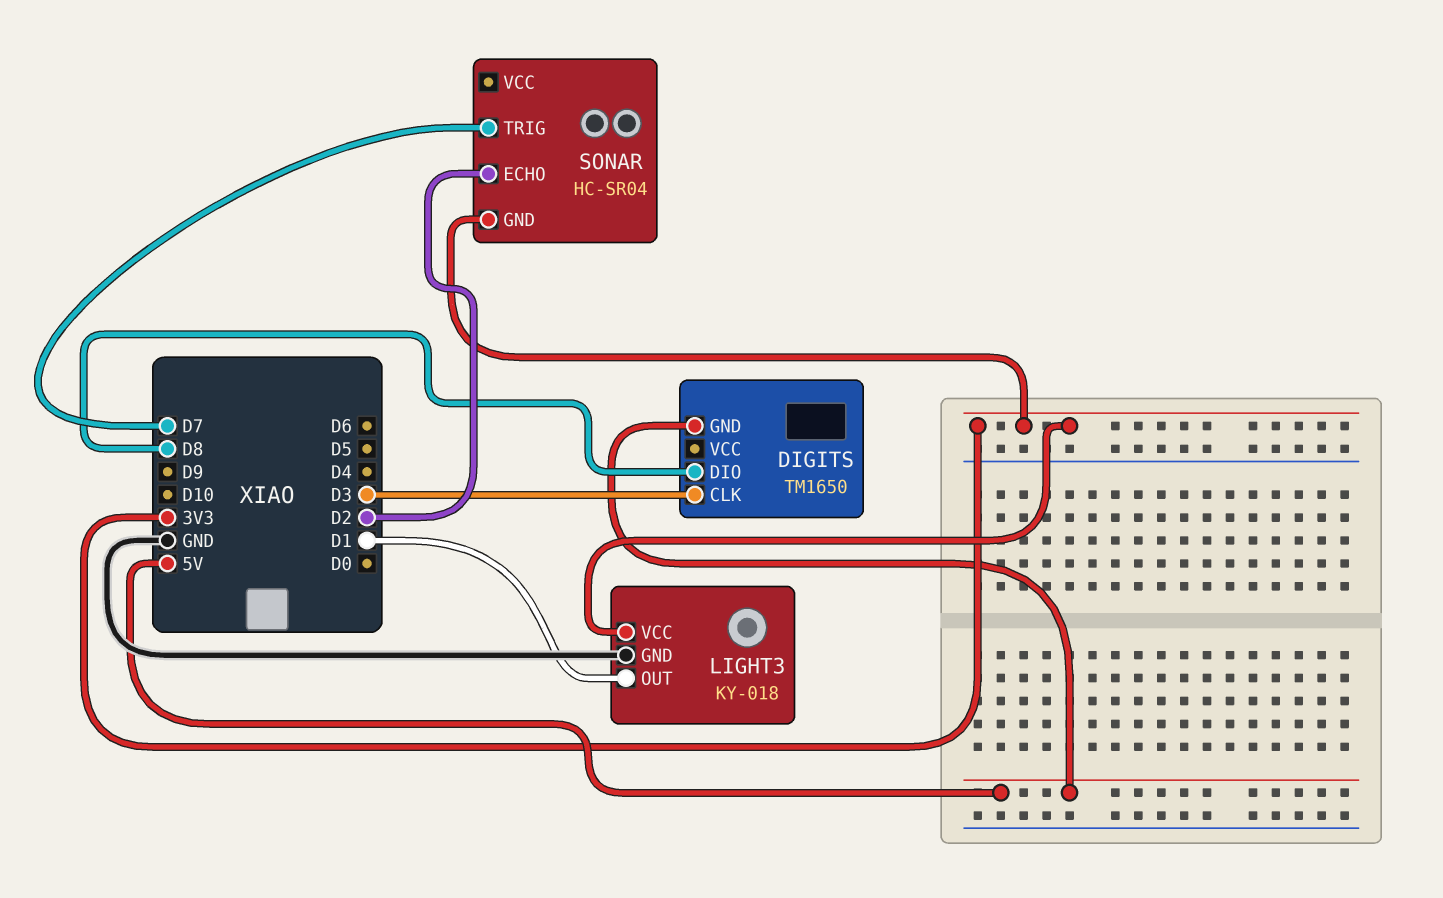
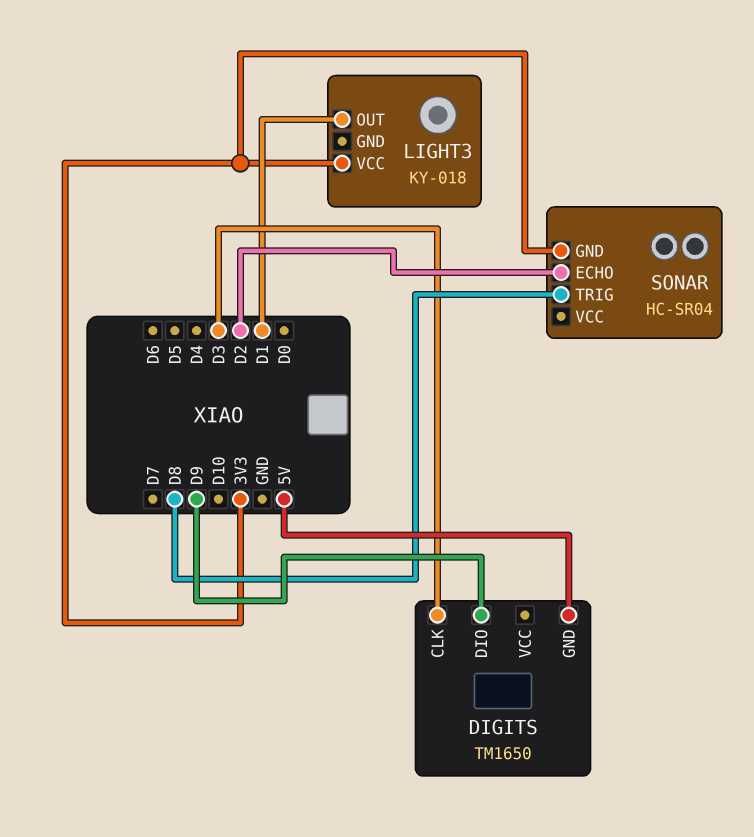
DIGITS pin DIO: D8 -> D9
LIGHT3 pin GND: GND -> none
SONAR pin TRIG: D7 -> D8

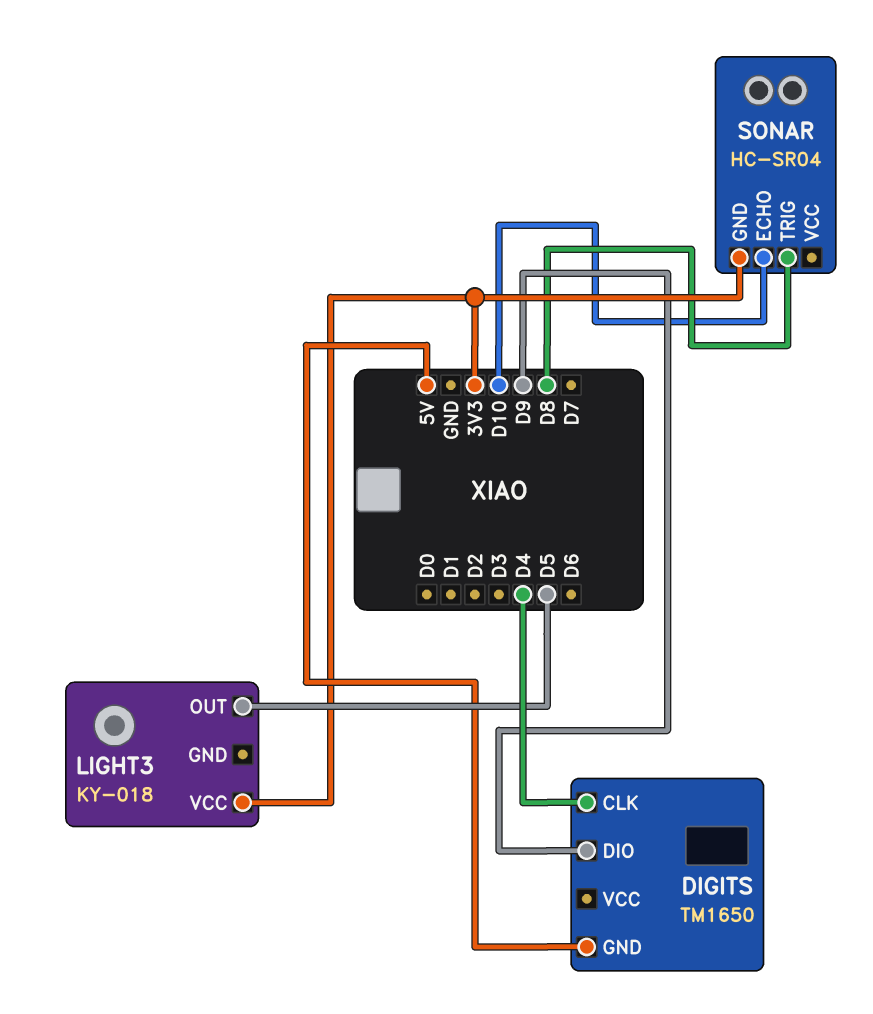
DIGITS pin CLK: D3 -> D4
LIGHT3 pin OUT: D1 -> D5
SONAR pin ECHO: D2 -> D10

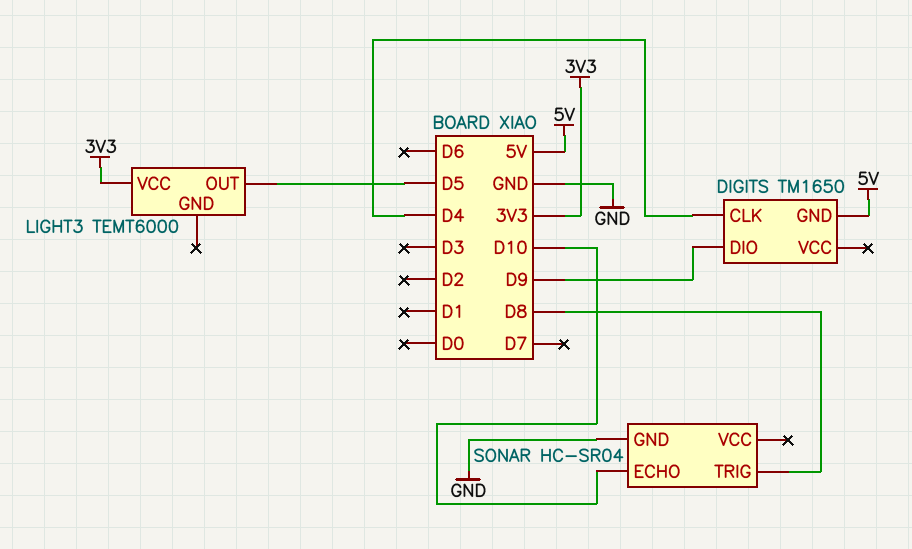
LIGHT3: KY-018 -> TEMT6000
SONAR pin GND: 3V3 -> GND

